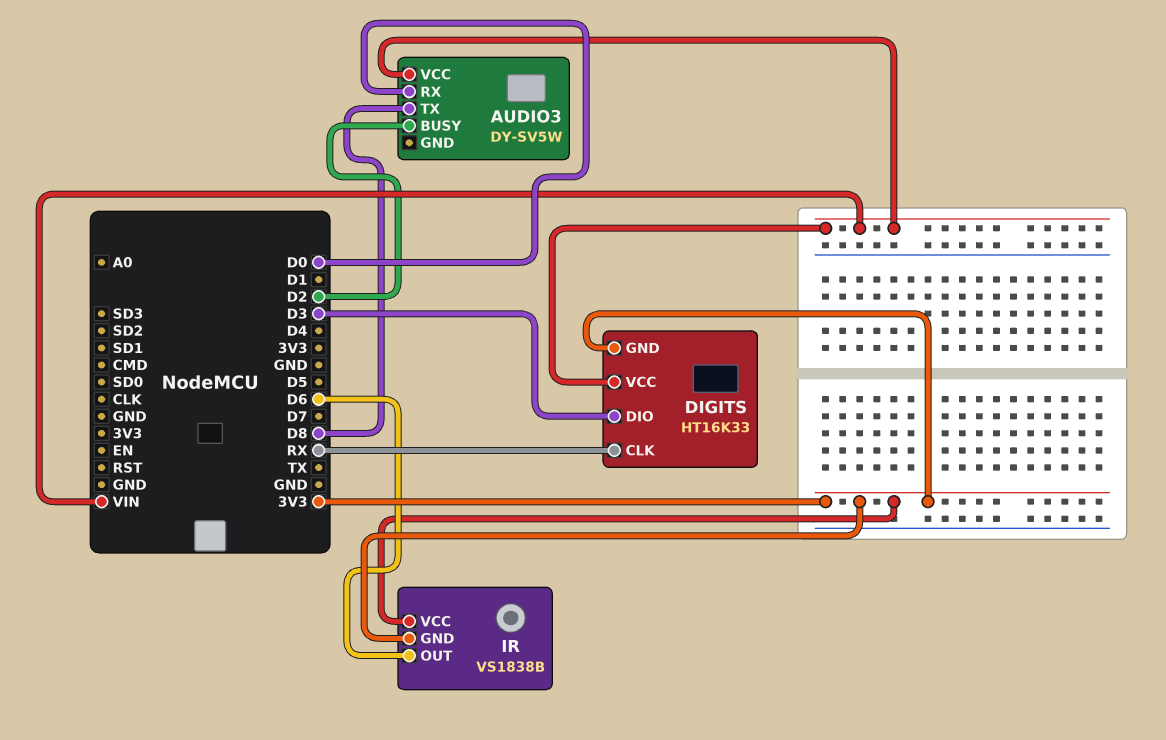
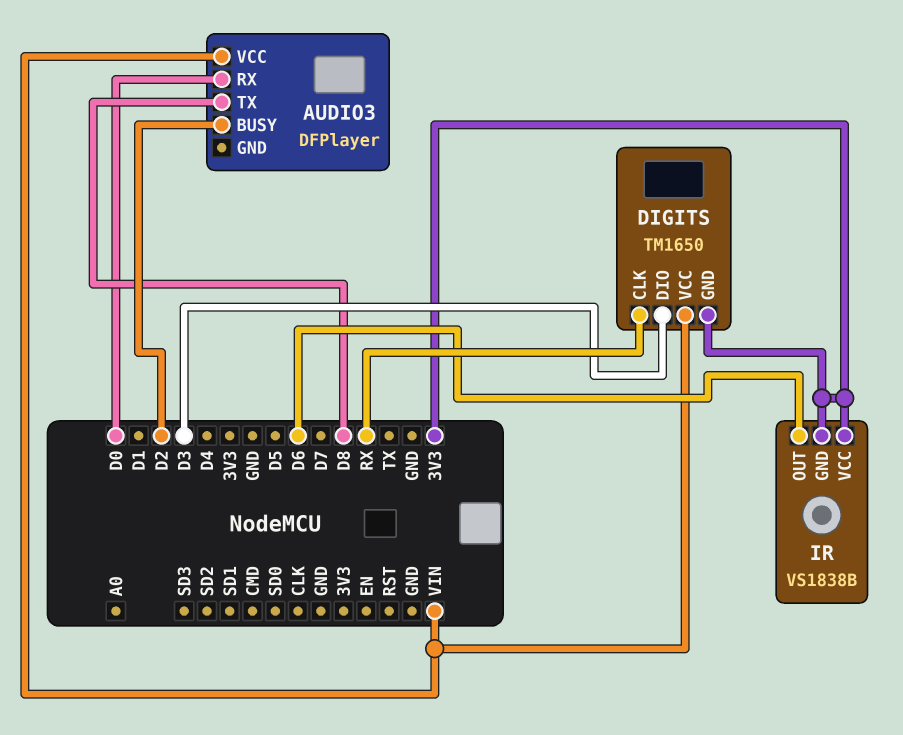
AUDIO3: DY-SV5W -> DFPlayer
DIGITS: HT16K33 -> TM1650

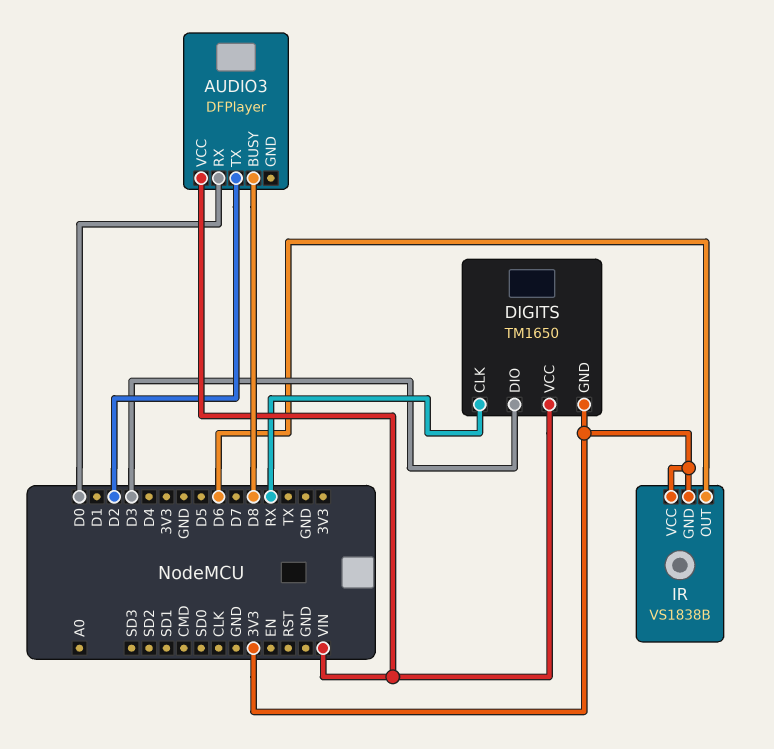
AUDIO3 pin BUSY: D2 -> D8
AUDIO3 pin TX: D8 -> D2

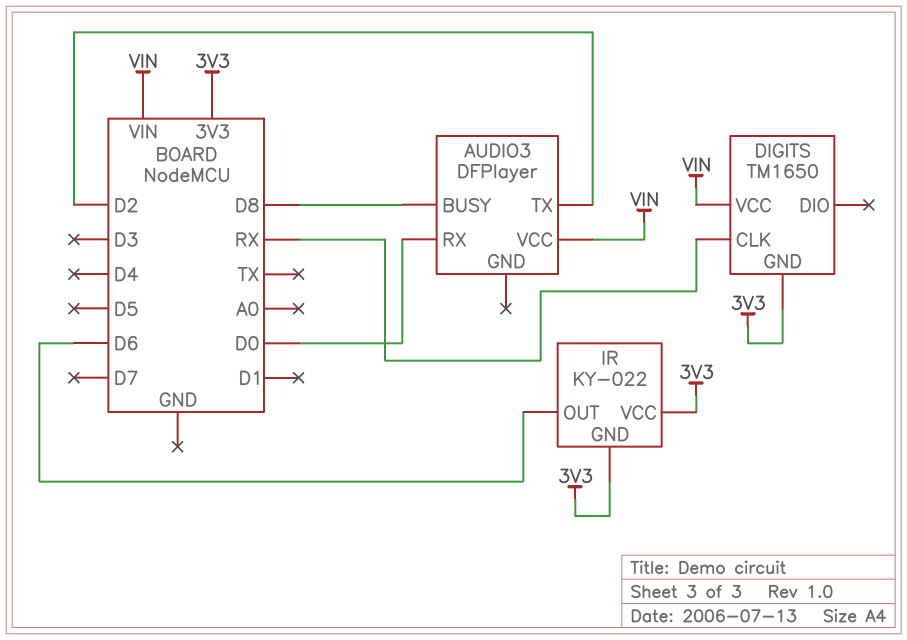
DIGITS pin DIO: D3 -> none
IR: VS1838B -> KY-022

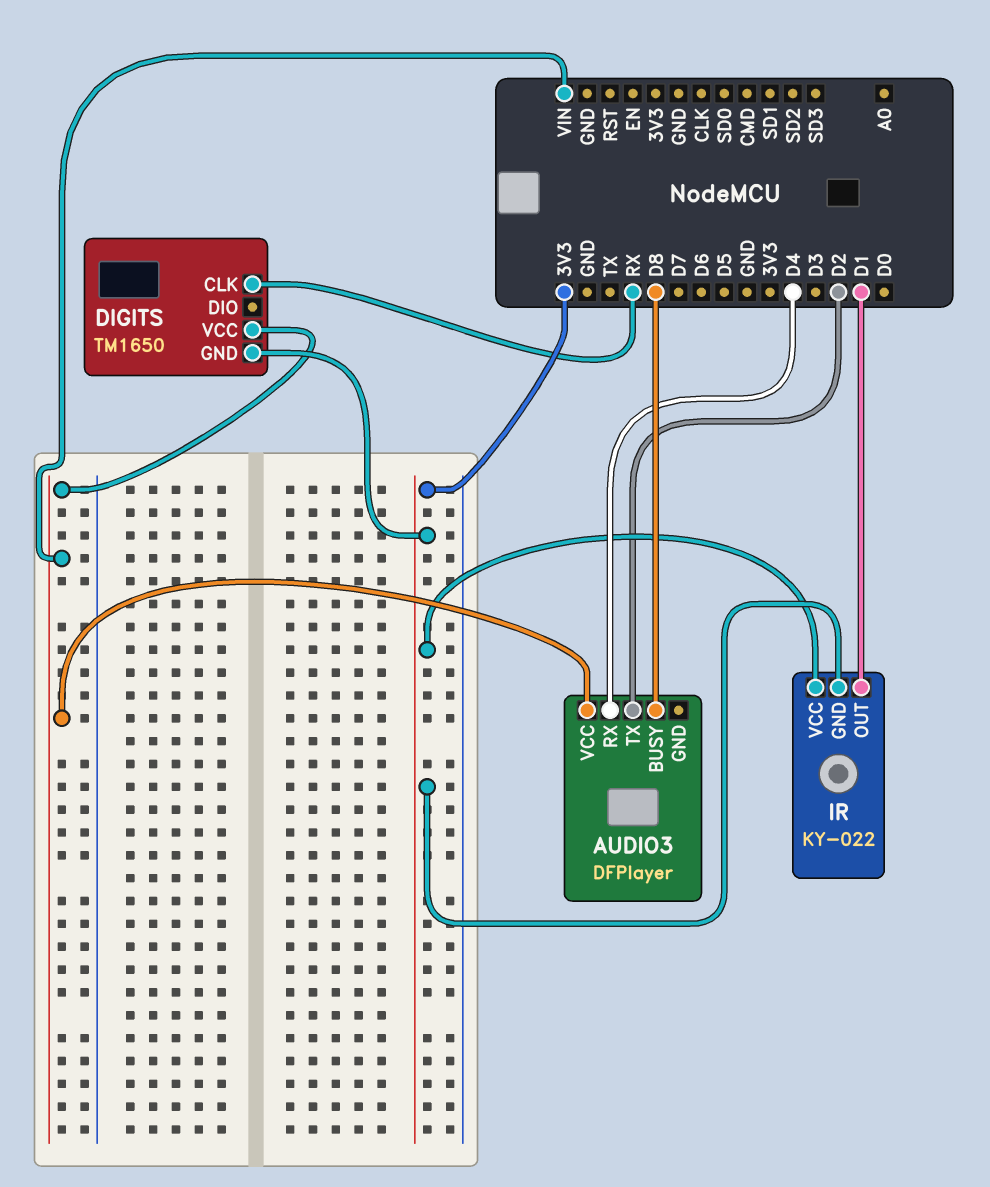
AUDIO3 pin RX: D0 -> D4
IR pin OUT: D6 -> D1

